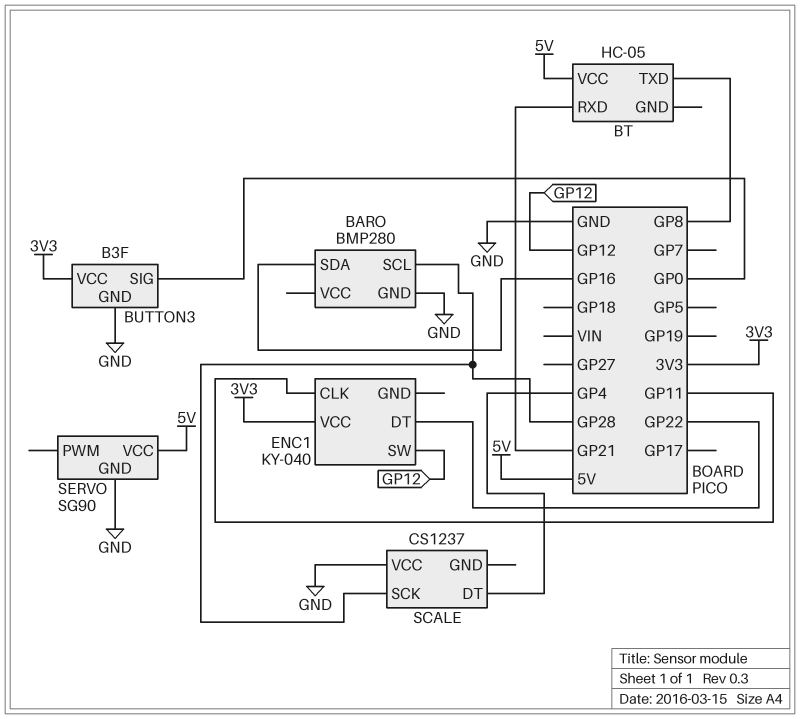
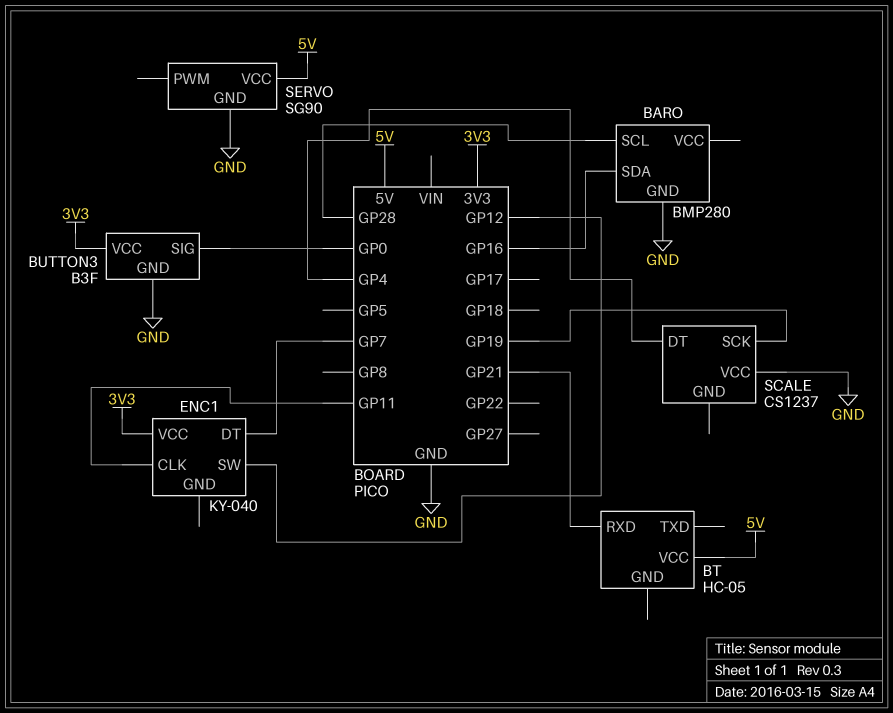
BT pin TXD: GP8 -> none
ENC1 pin DT: GP22 -> GP7
SCALE pin SCK: GP28 -> GP19

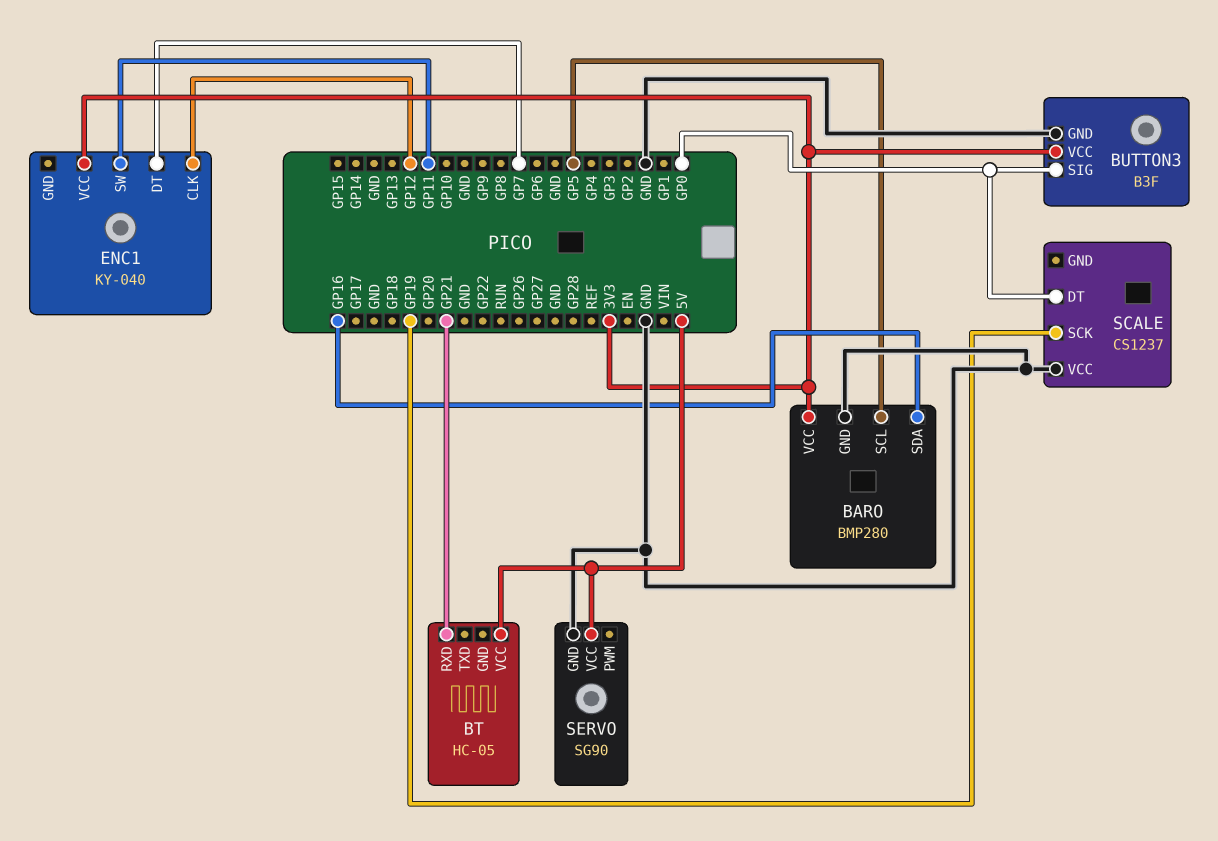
BARO pin SCL: GP28 -> GP5
BARO pin VCC: none -> 3V3
ENC1 pin CLK: GP11 -> GP12
ENC1 pin SW: GP12 -> GP11
SCALE pin DT: GP4 -> GP0

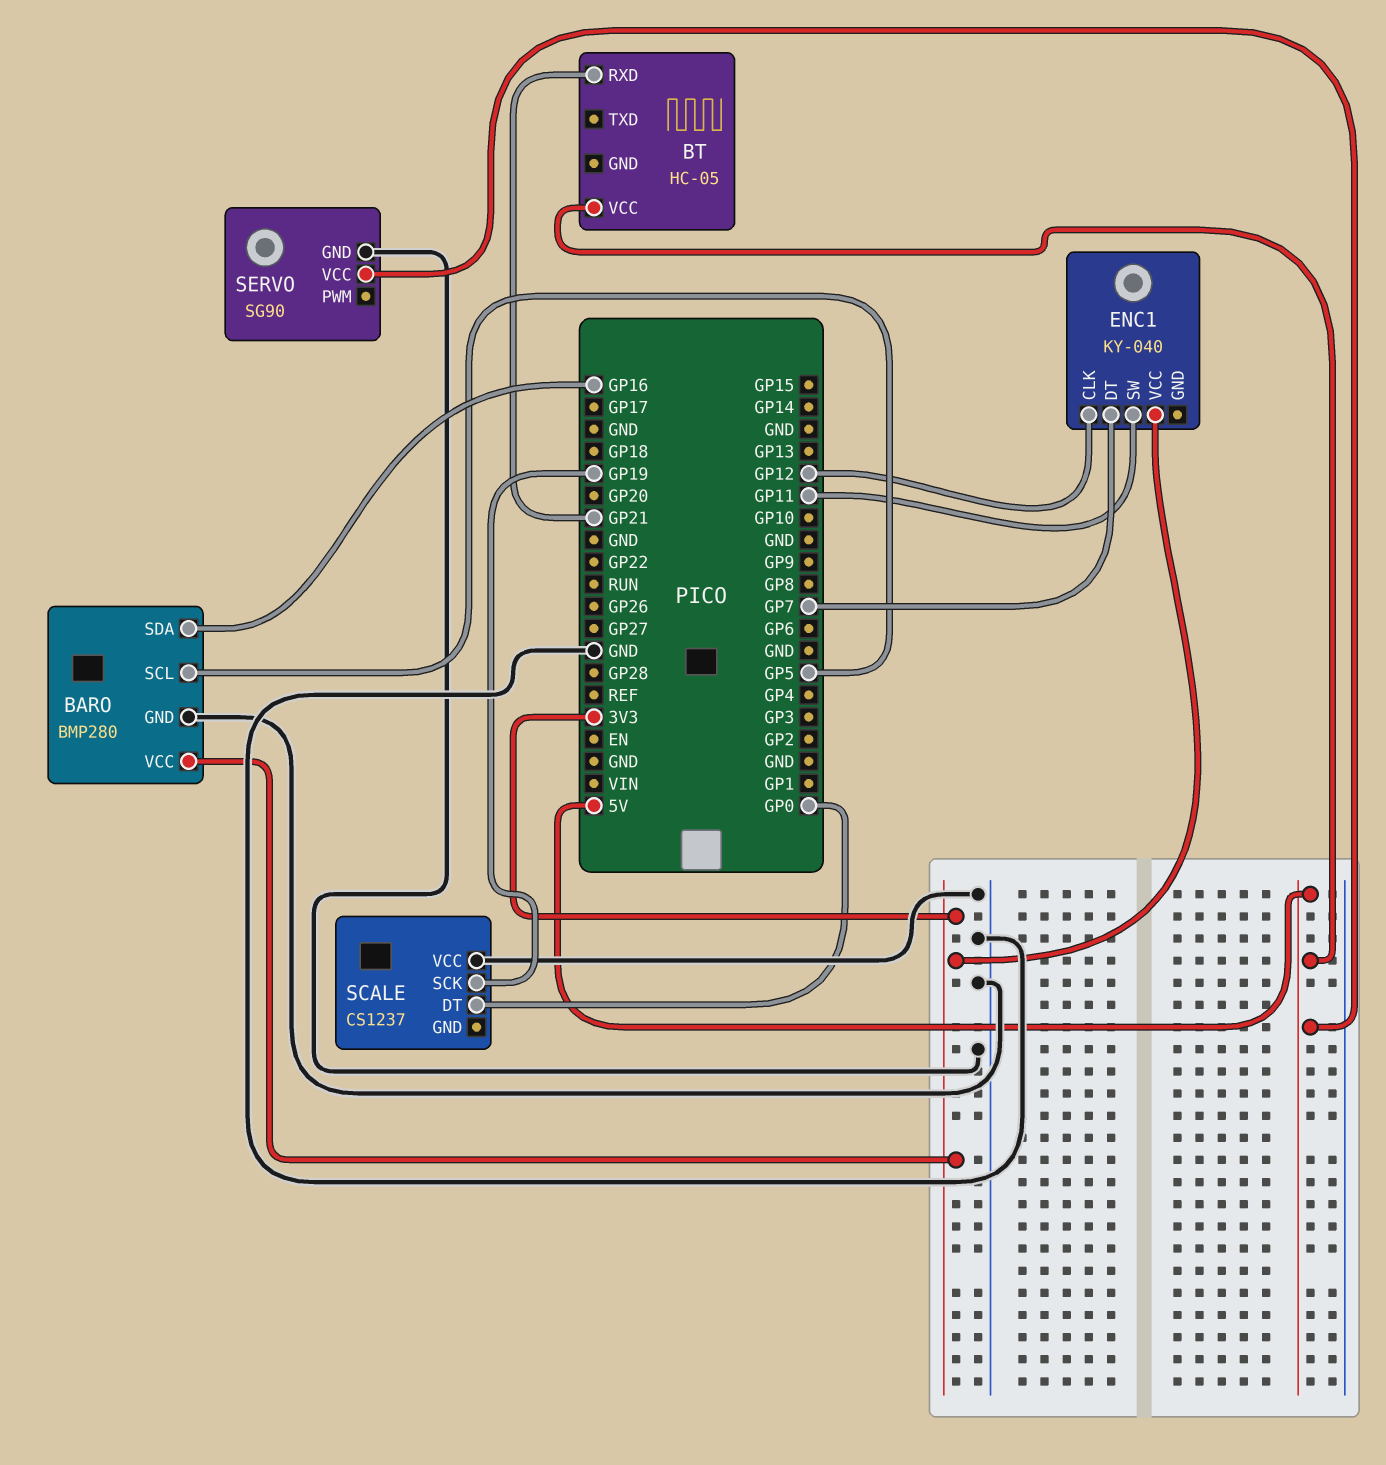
BUTTON3: B3F -> none
BUTTON3 pin GND: GND -> none
BUTTON3 pin SIG: GP0 -> none
BUTTON3 pin VCC: 3V3 -> none

